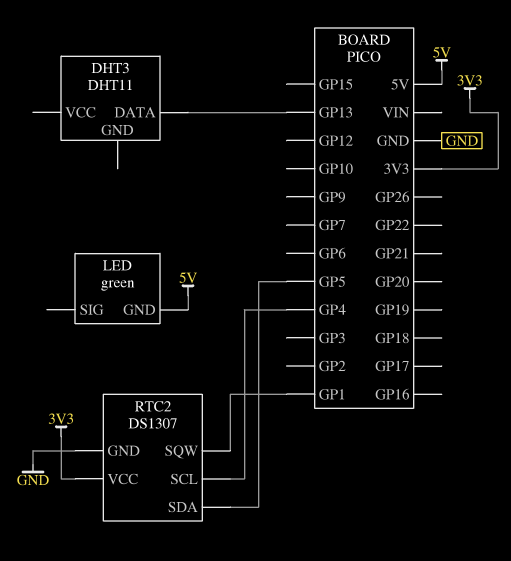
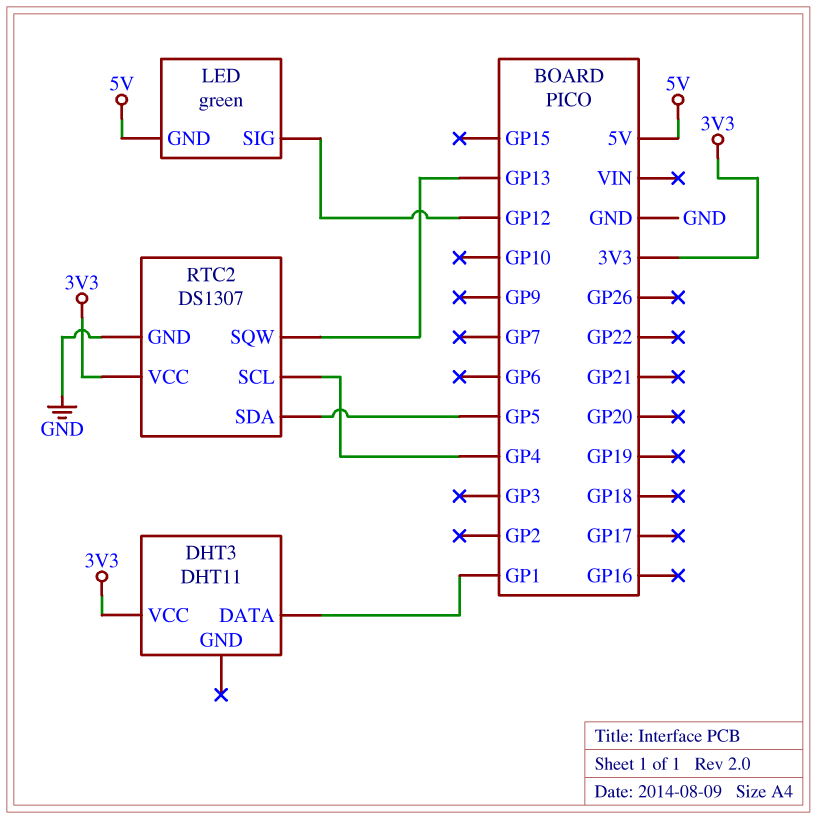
DHT3 pin DATA: GP13 -> GP1
DHT3 pin VCC: none -> 3V3
LED pin SIG: none -> GP12
RTC2 pin SQW: GP1 -> GP13

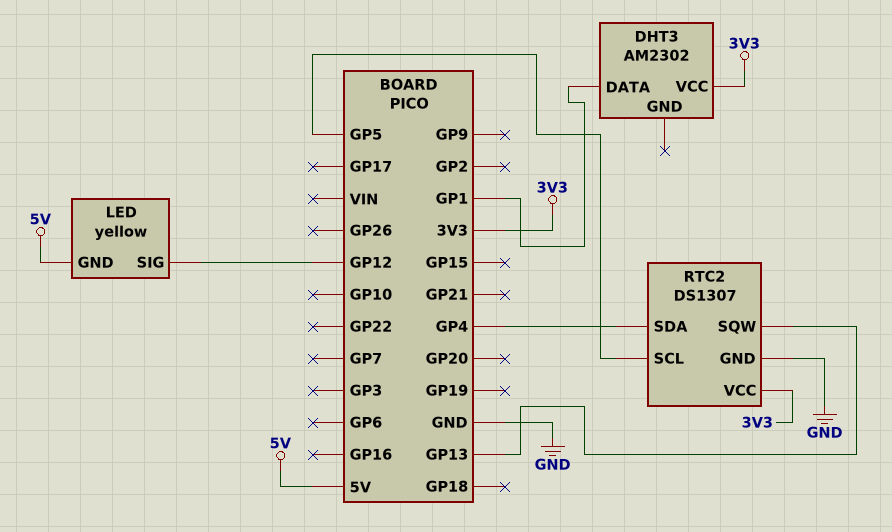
DHT3: DHT11 -> AM2302
LED: green -> yellow
RTC2 pin SCL: GP4 -> GP5
RTC2 pin SDA: GP5 -> GP4

